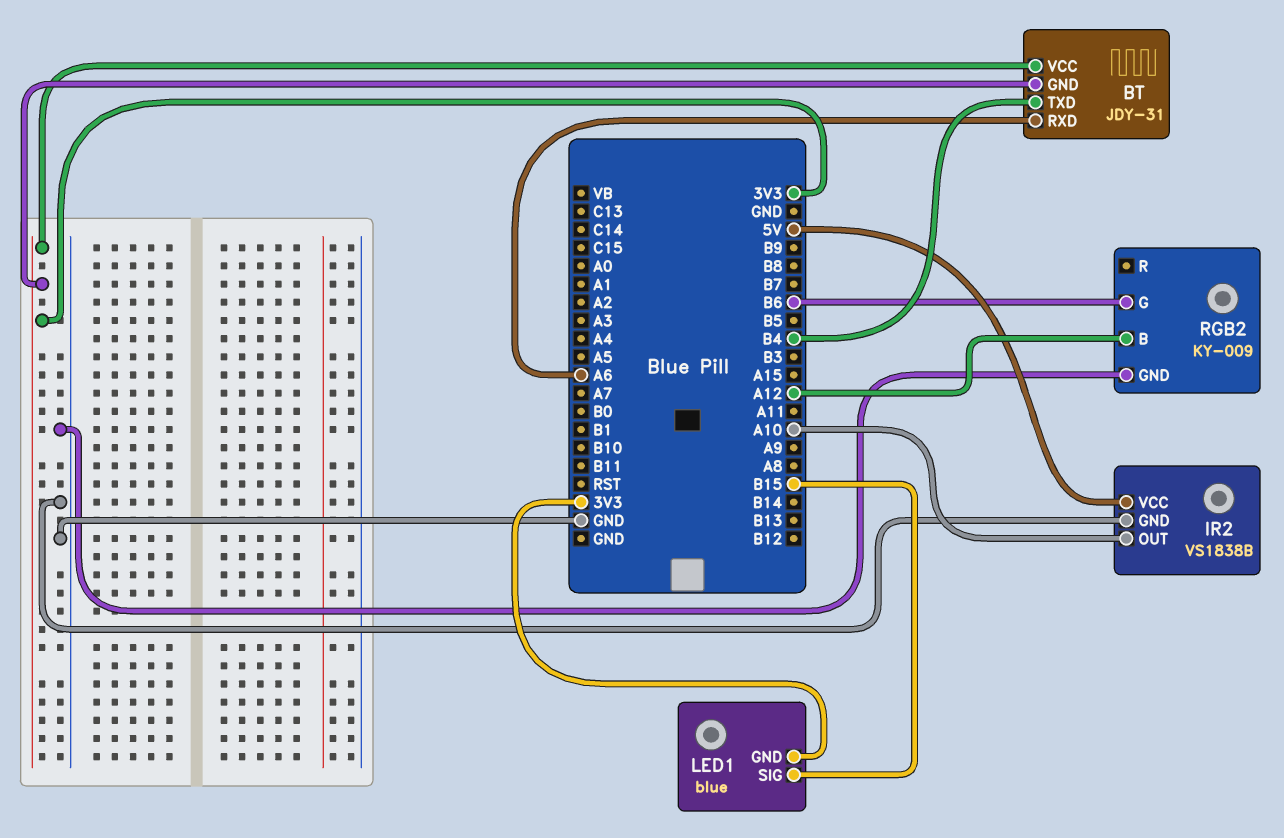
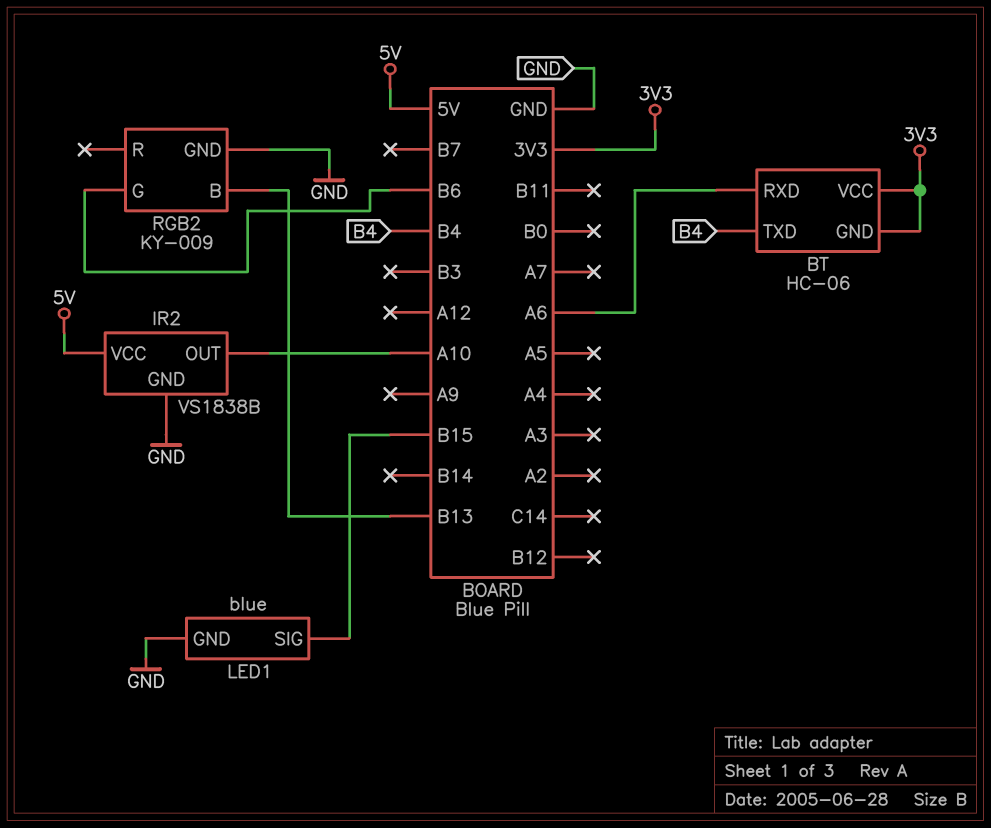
BT: JDY-31 -> HC-06
LED1 pin GND: 3V3 -> GND
RGB2 pin B: A12 -> B13

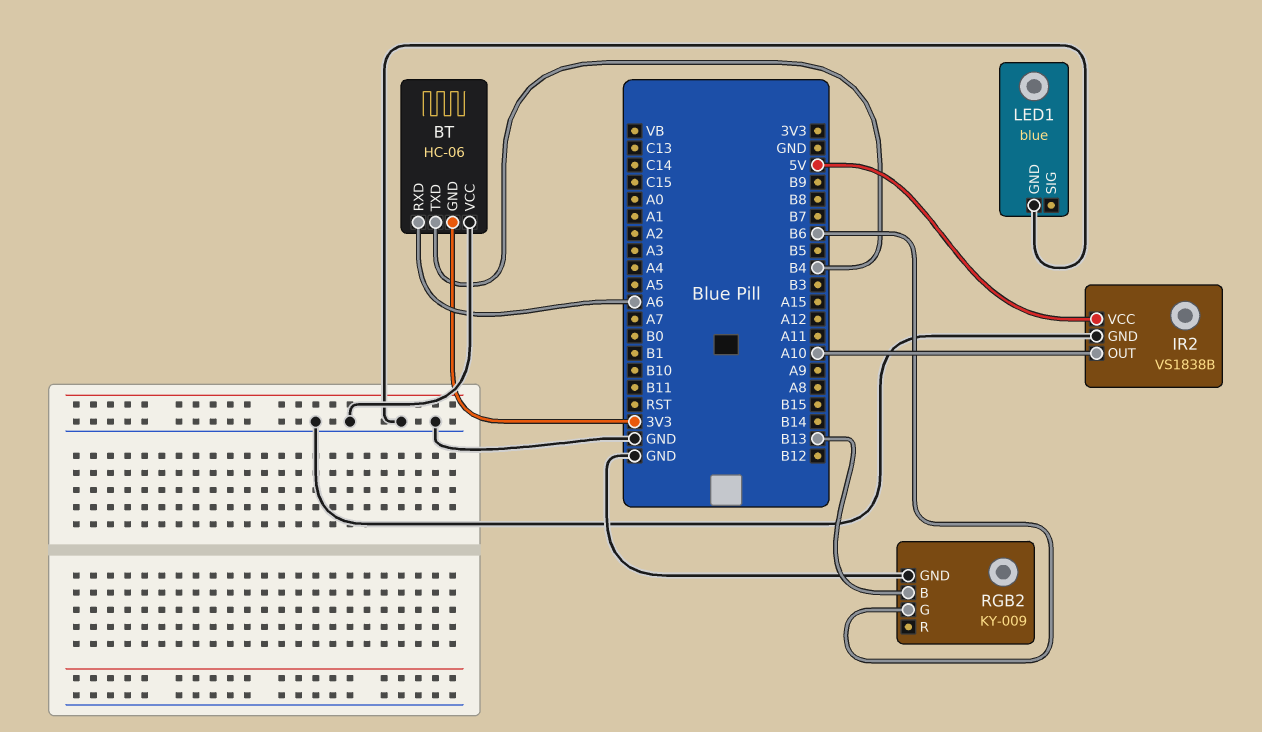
BT pin VCC: 3V3 -> GND
LED1 pin SIG: B15 -> none

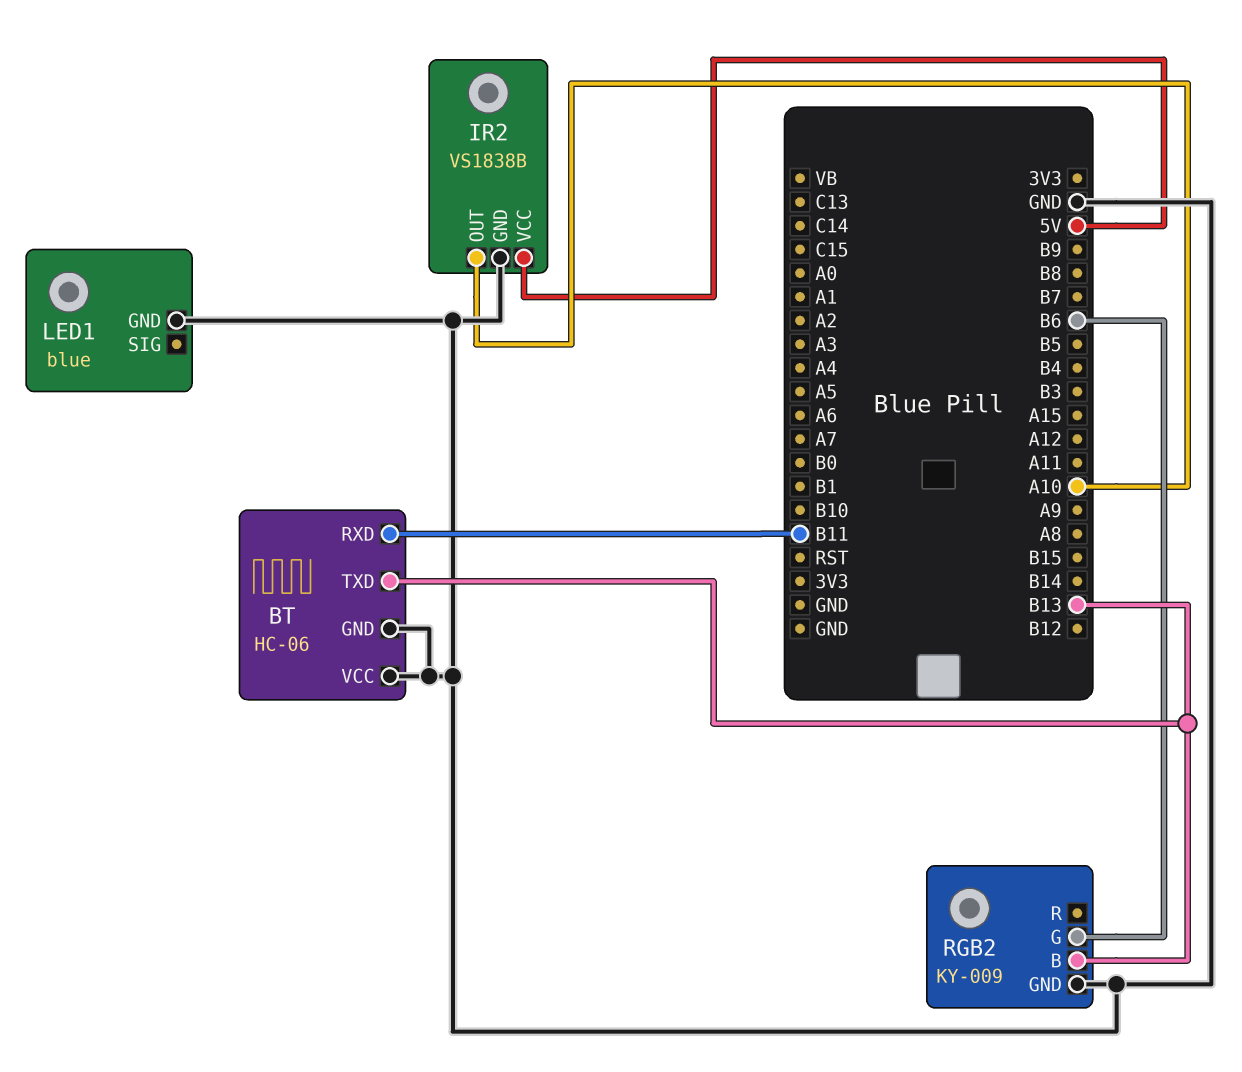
BT pin GND: 3V3 -> GND
BT pin RXD: A6 -> B11
BT pin TXD: B4 -> B13

